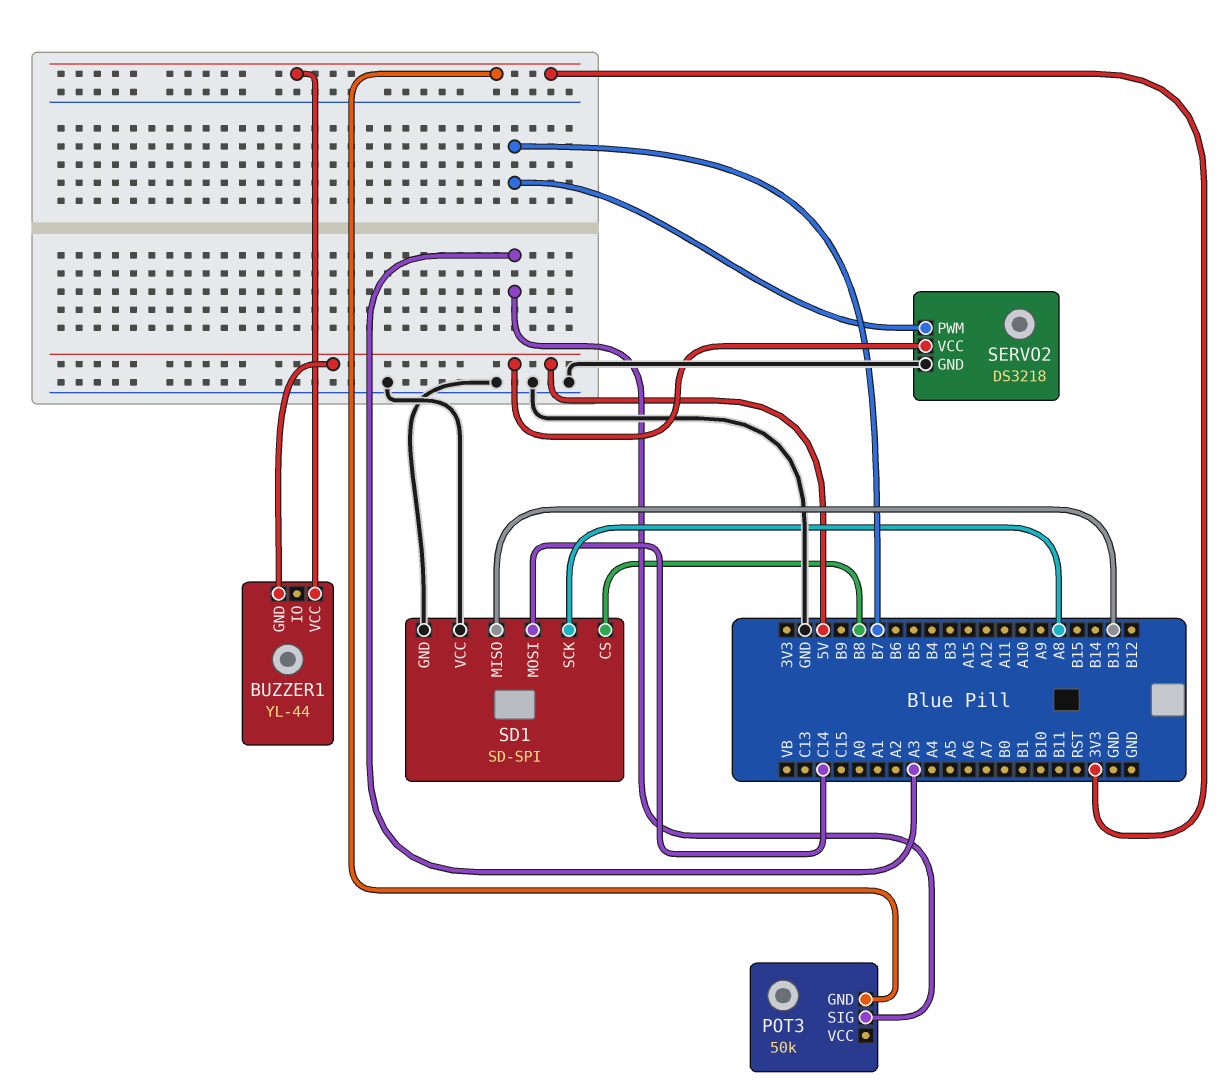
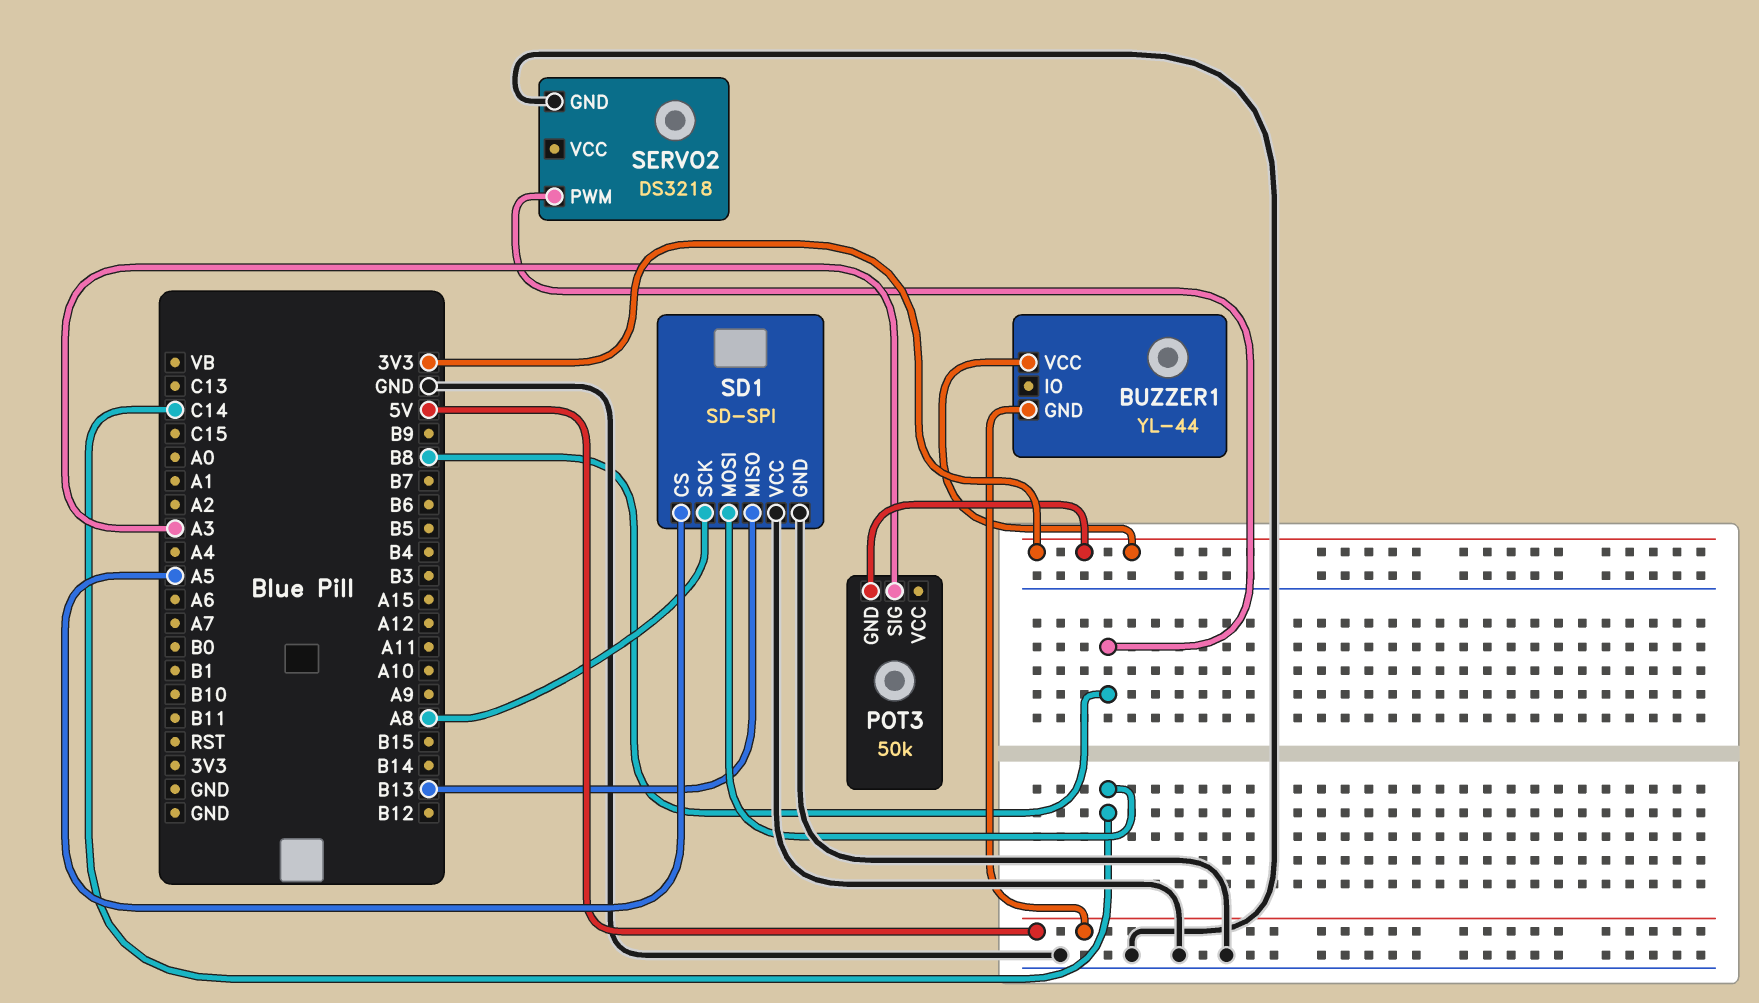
SD1 pin CS: B8 -> A5
SERVO2 pin PWM: B7 -> B8
SERVO2 pin VCC: 5V -> none

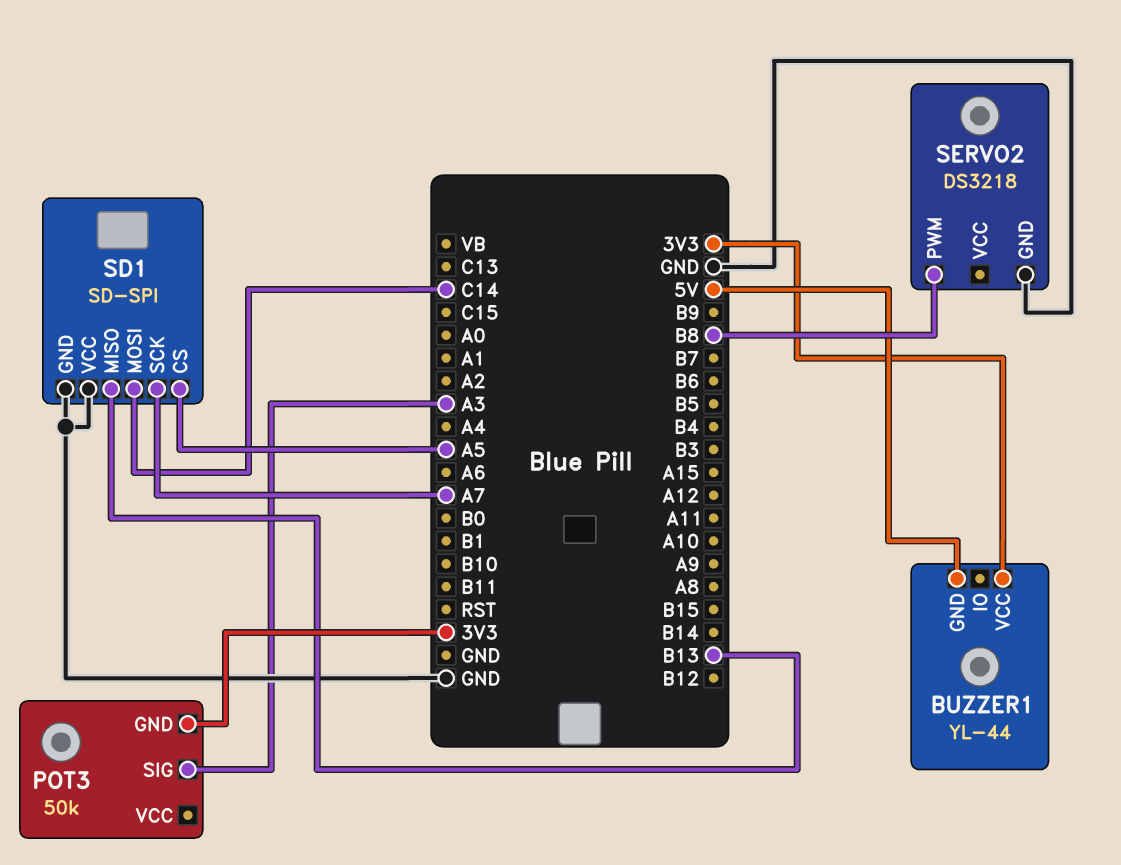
SD1 pin SCK: A8 -> A7

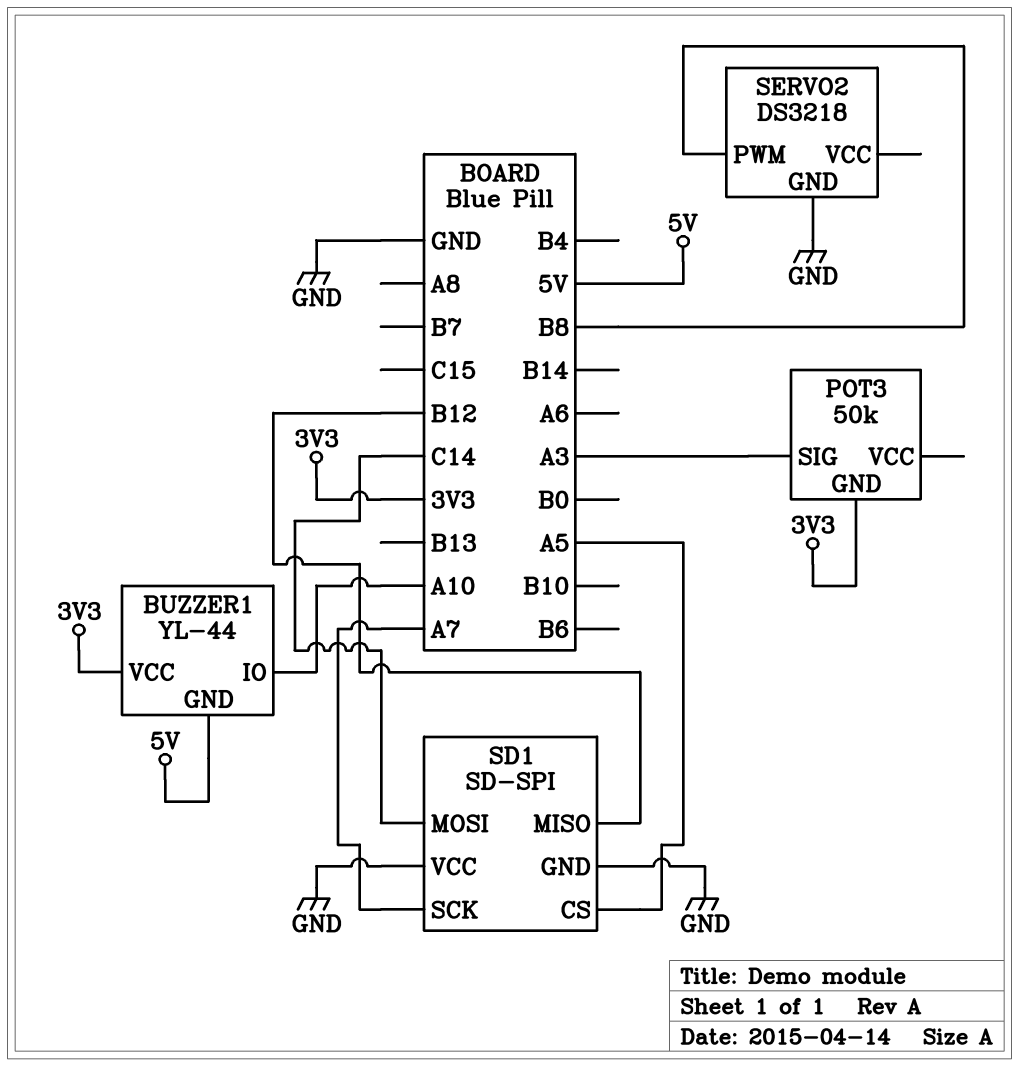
BUZZER1 pin IO: none -> A10
SD1 pin MISO: B13 -> B12

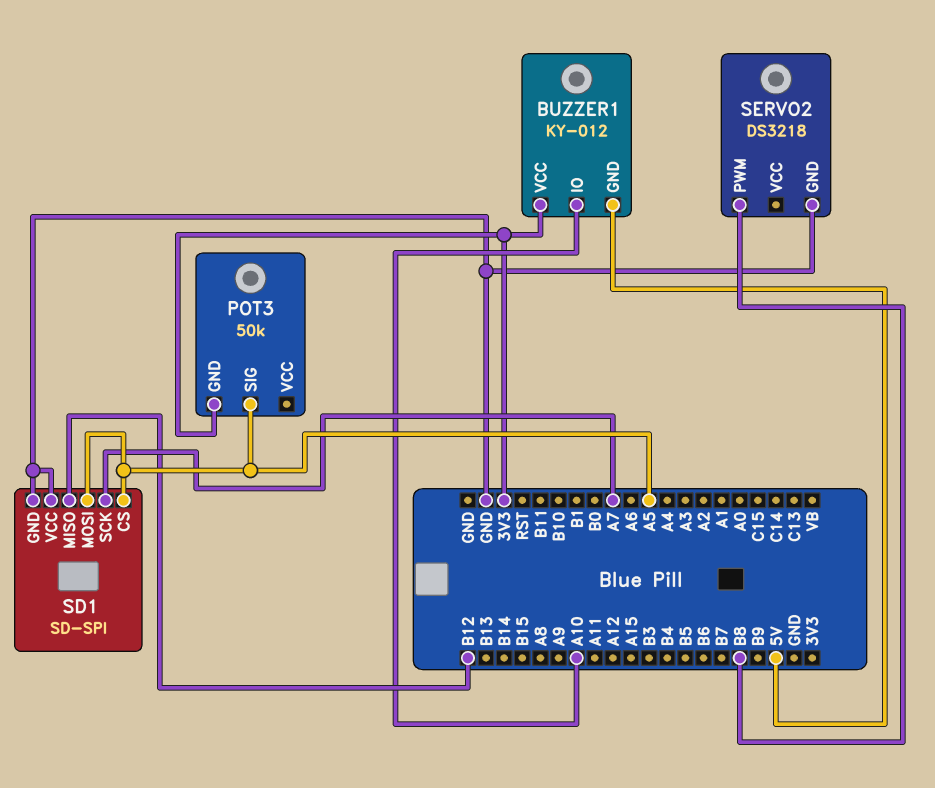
BUZZER1: YL-44 -> KY-012
POT3 pin SIG: A3 -> A5
SD1 pin MOSI: C14 -> A5

